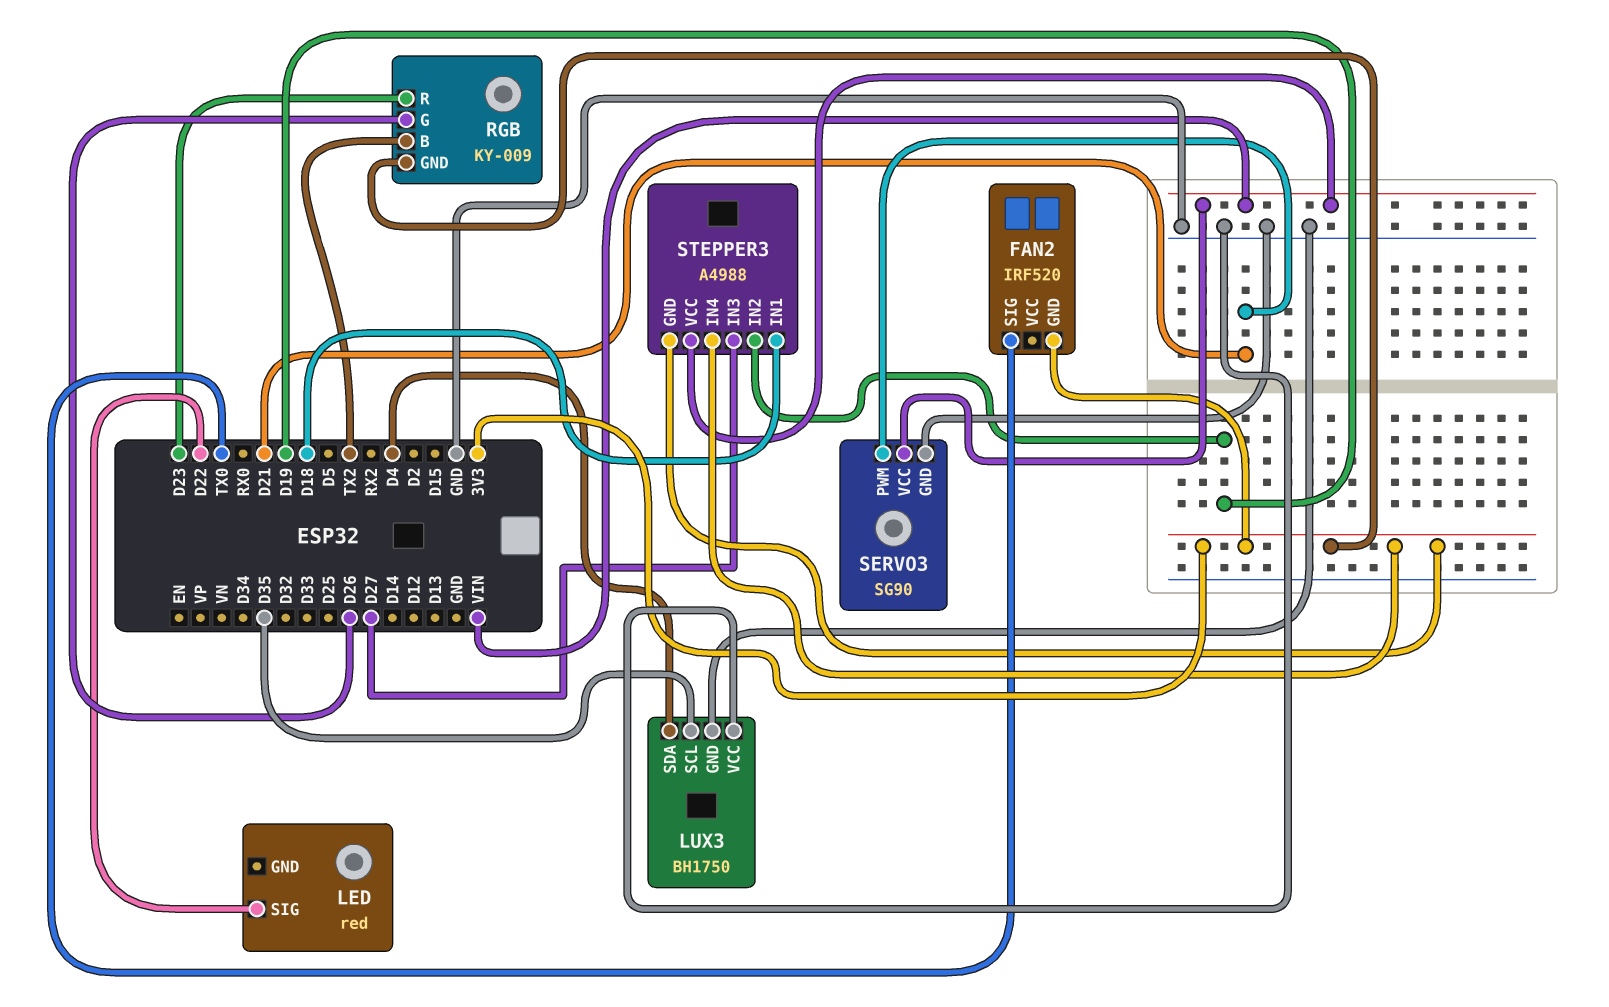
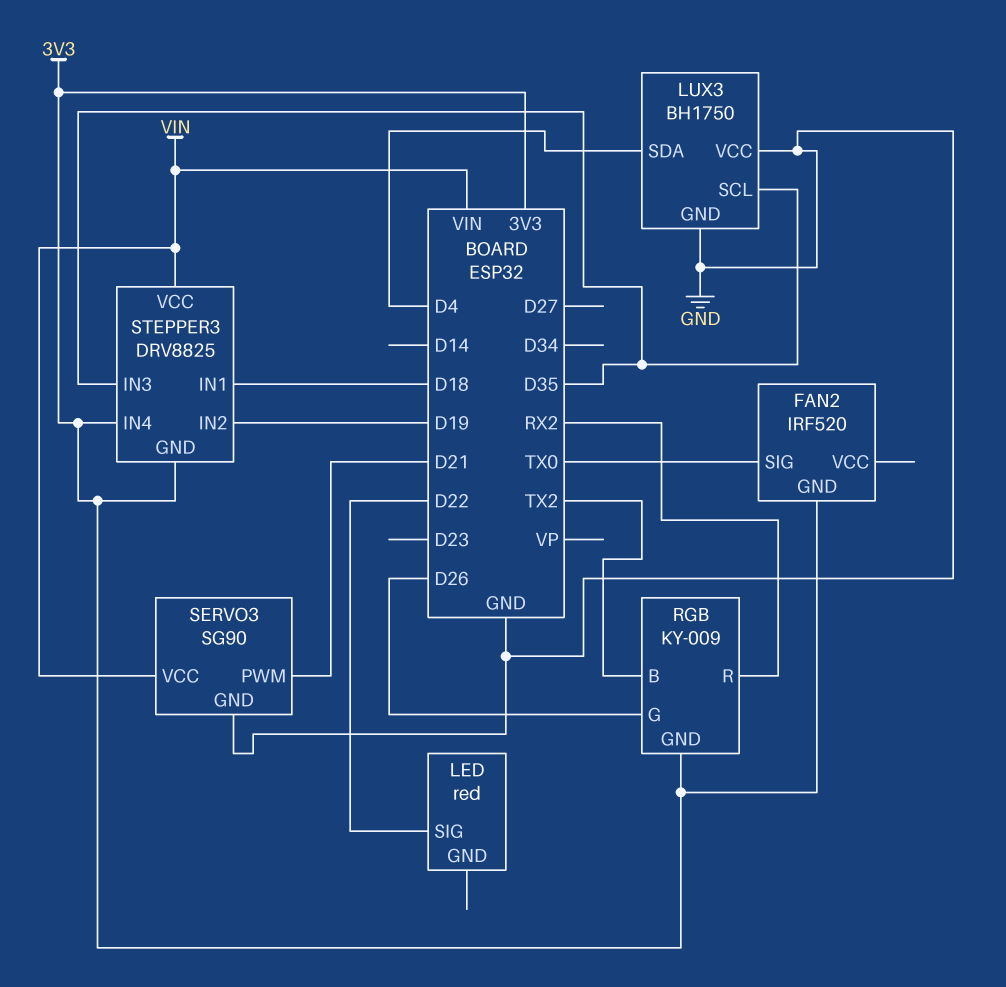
RGB pin R: D23 -> RX2
STEPPER3: A4988 -> DRV8825
STEPPER3 pin IN3: D27 -> D35

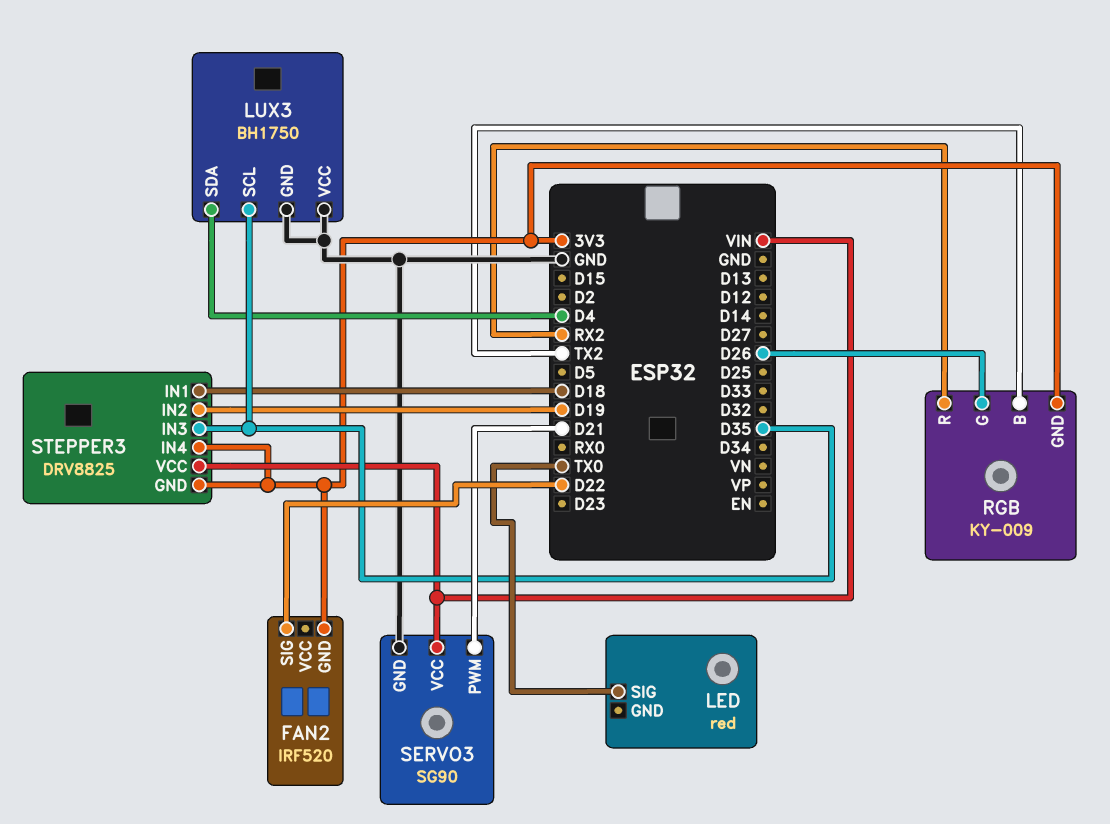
FAN2 pin SIG: TX0 -> D22
LED pin SIG: D22 -> TX0

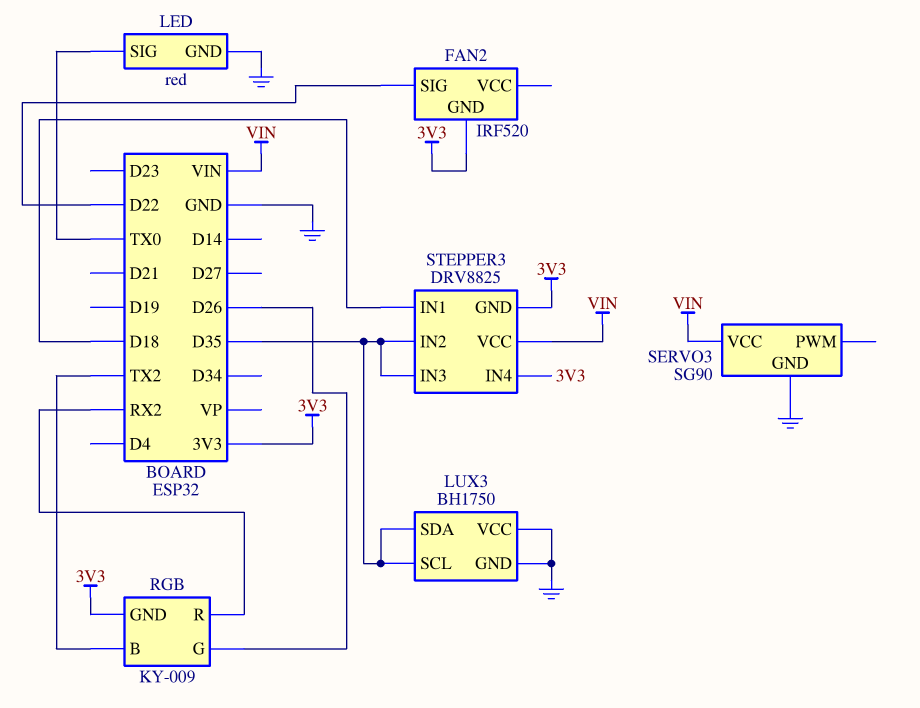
LED pin GND: none -> GND
LUX3 pin SDA: D4 -> D35
SERVO3 pin PWM: D21 -> none
STEPPER3 pin IN2: D19 -> D35

